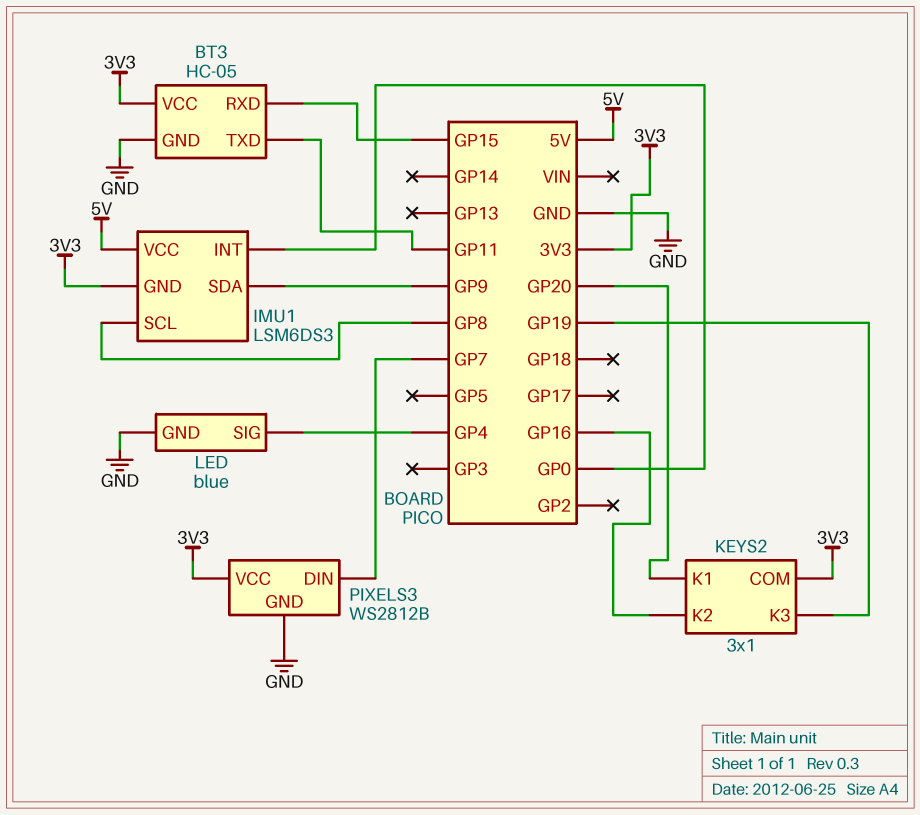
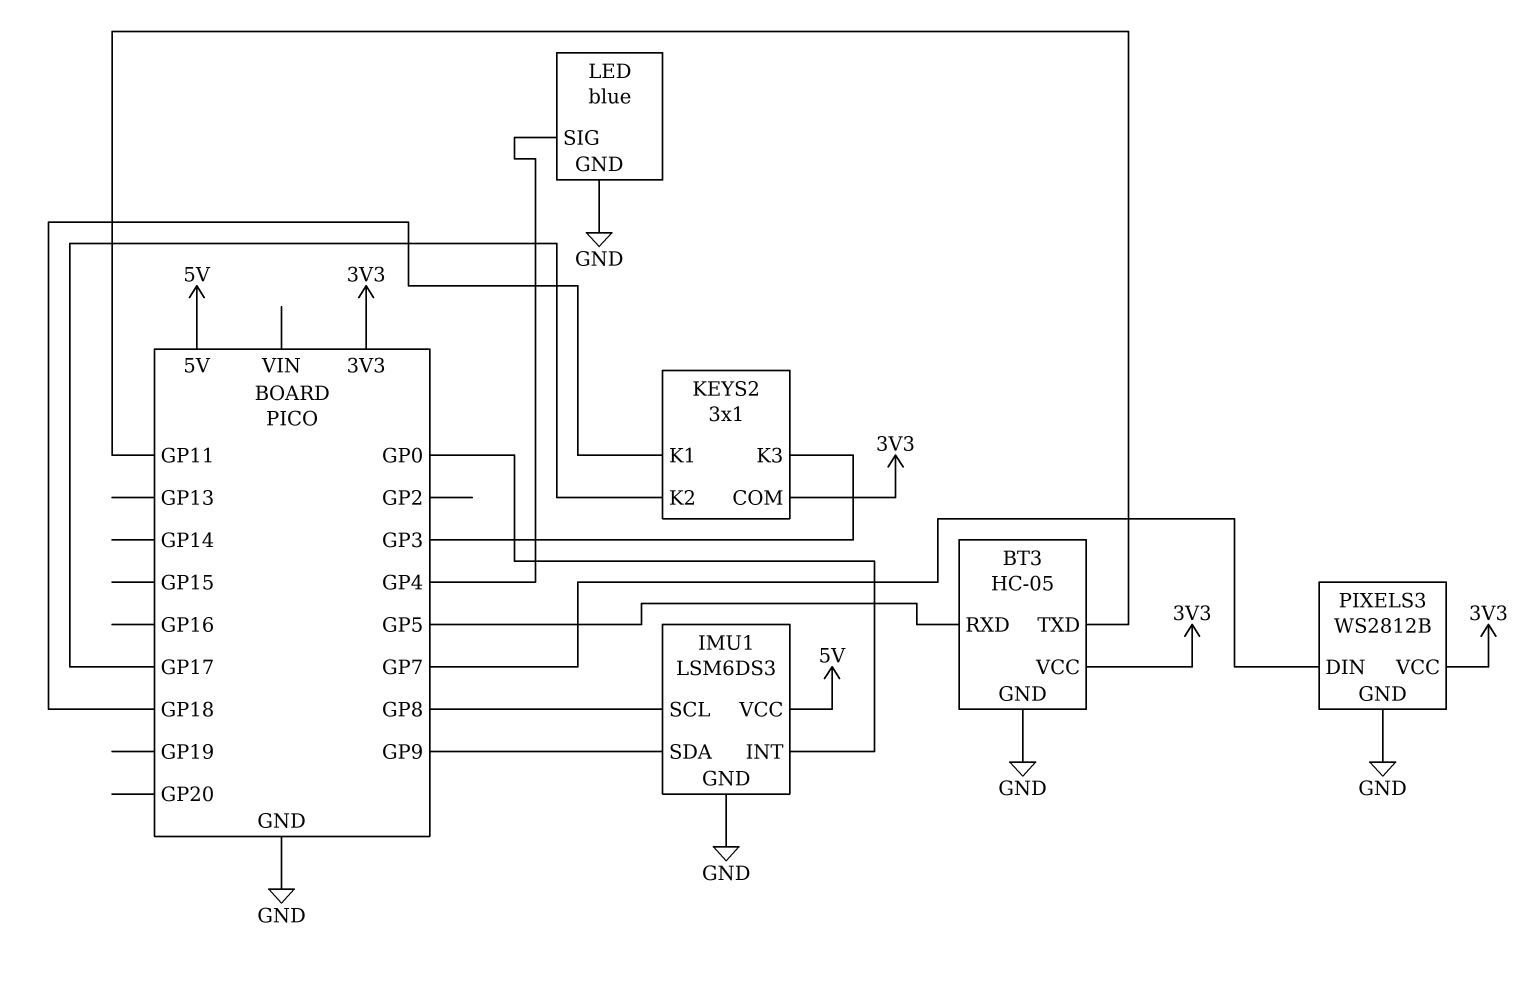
BT3 pin RXD: GP15 -> GP5
IMU1 pin GND: 3V3 -> GND
KEYS2 pin K1: GP20 -> GP18
KEYS2 pin K2: GP16 -> GP17
KEYS2 pin K3: GP19 -> GP3

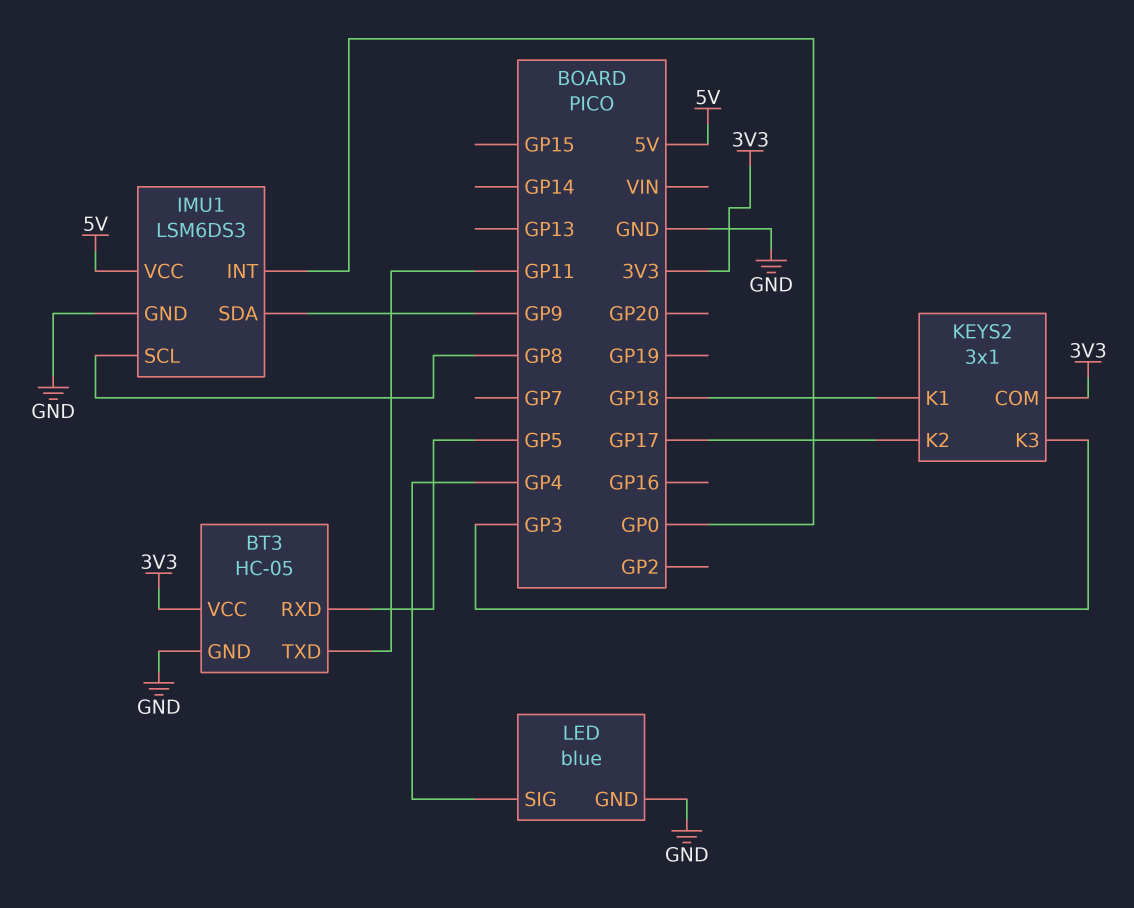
PIXELS3: WS2812B -> none
PIXELS3 pin DIN: GP7 -> none
PIXELS3 pin GND: GND -> none
PIXELS3 pin VCC: 3V3 -> none

